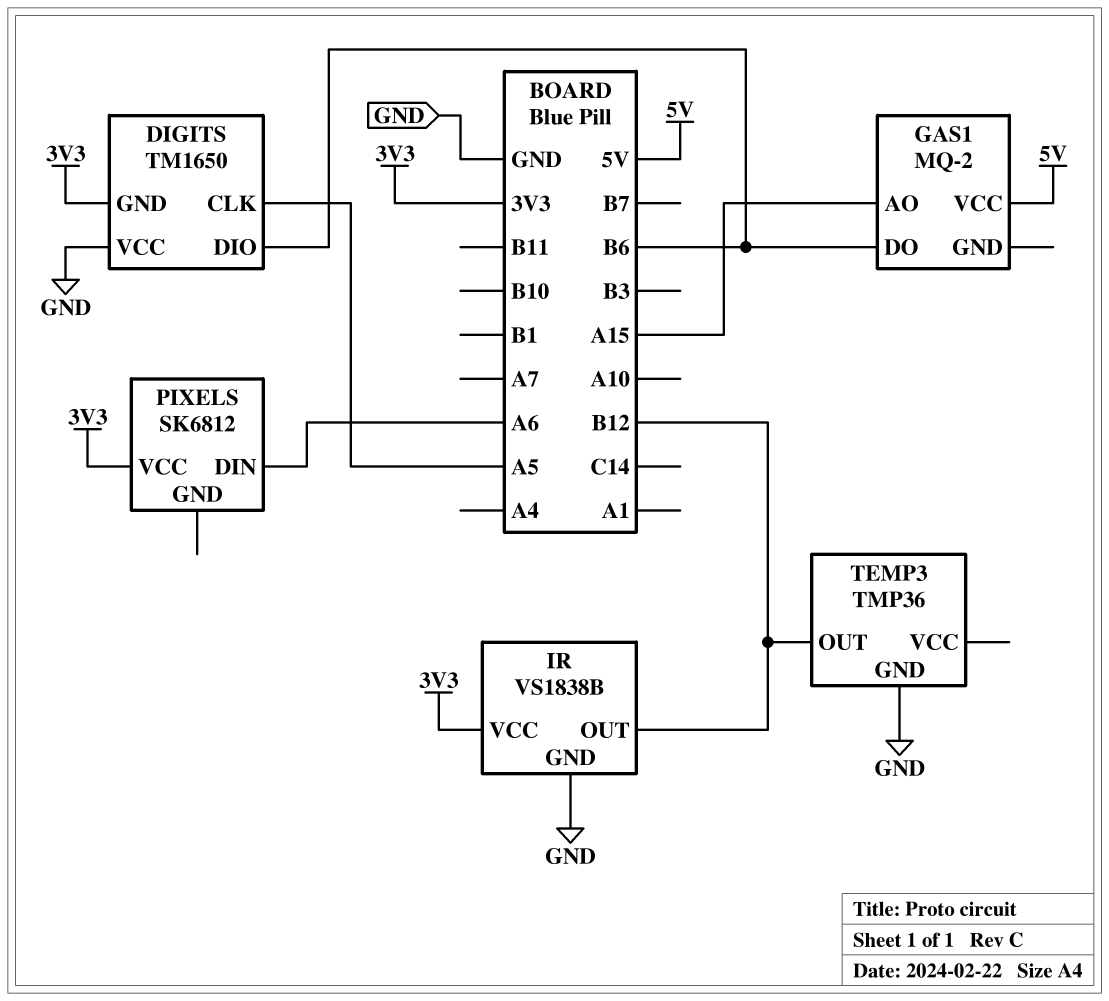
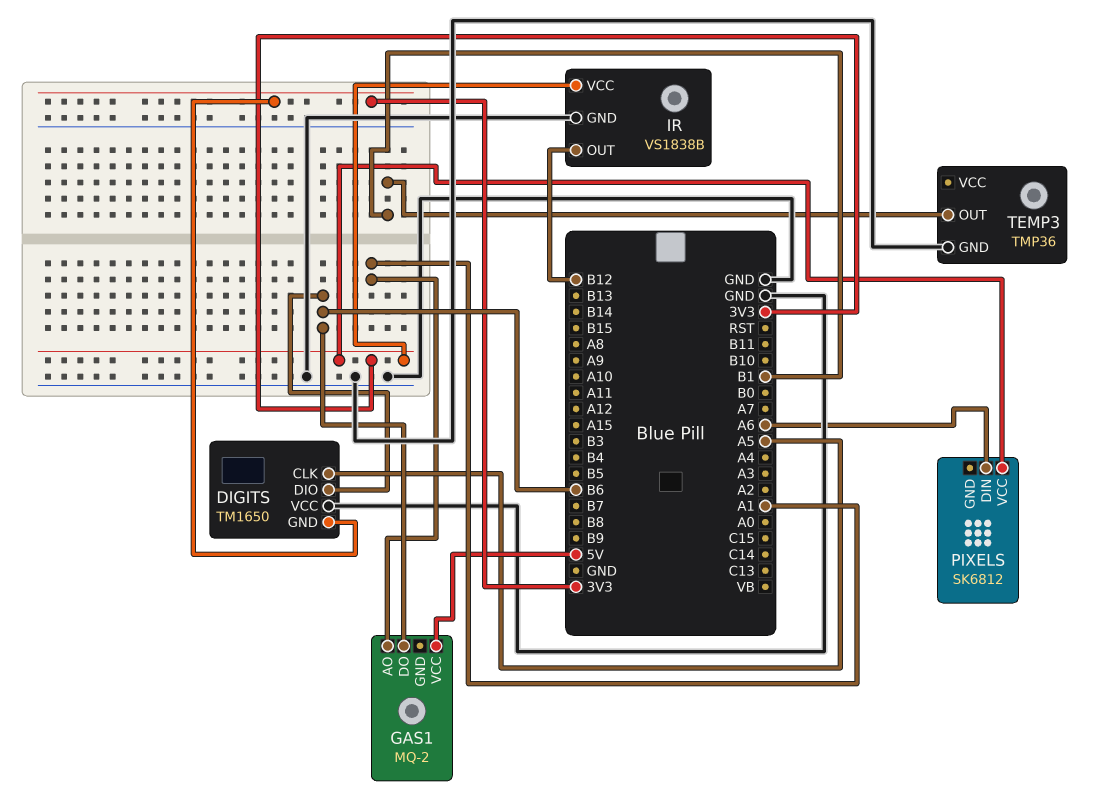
GAS1 pin AO: A15 -> A1
TEMP3 pin OUT: B12 -> B1

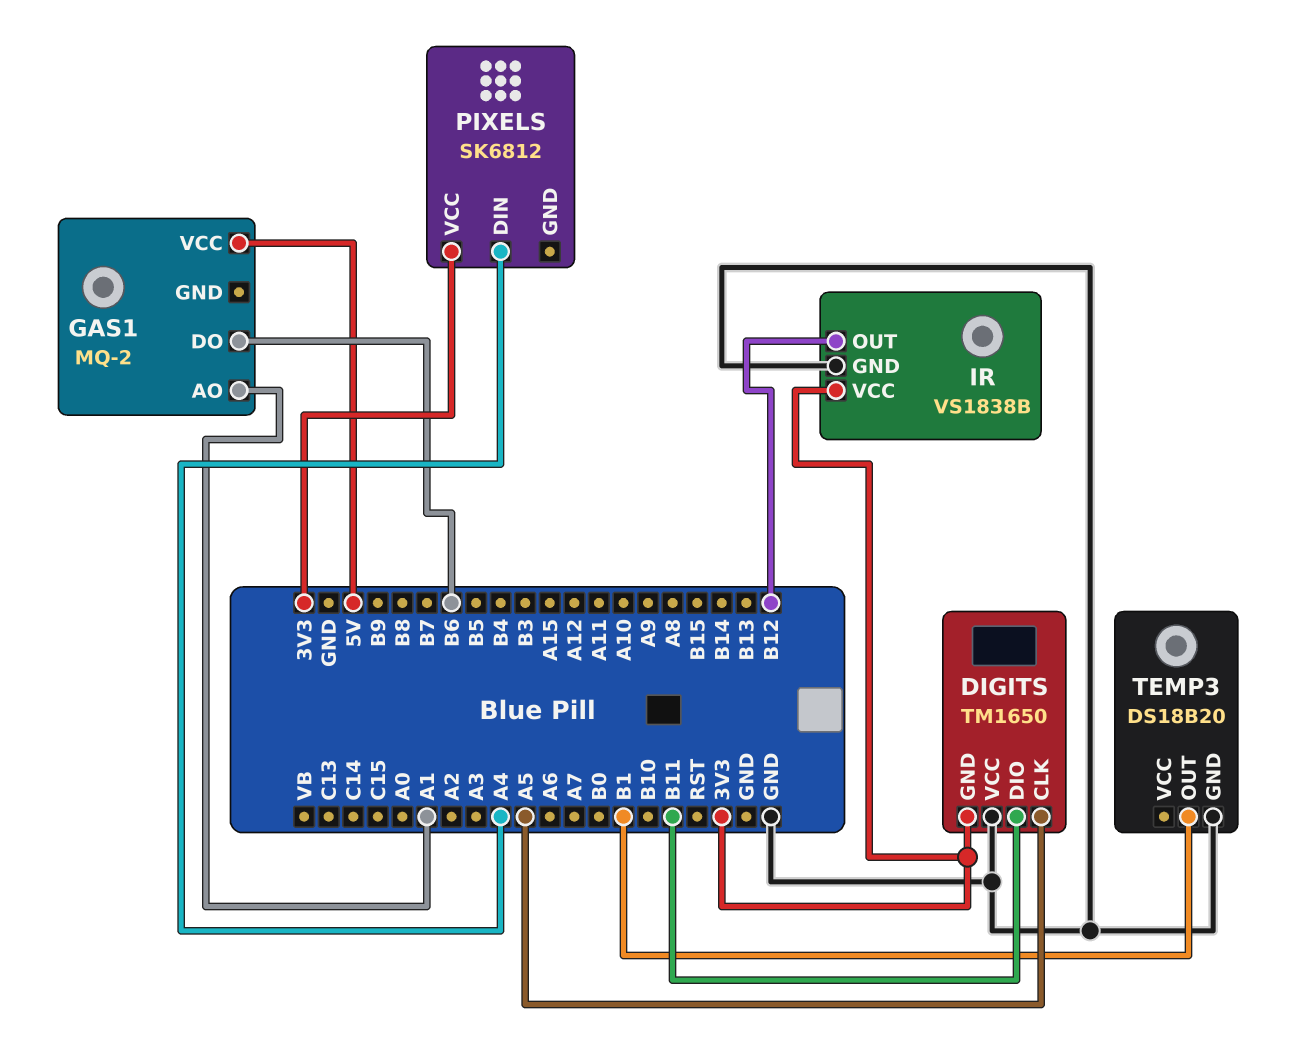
DIGITS pin DIO: B6 -> B11
PIXELS pin DIN: A6 -> A4
TEMP3: TMP36 -> DS18B20

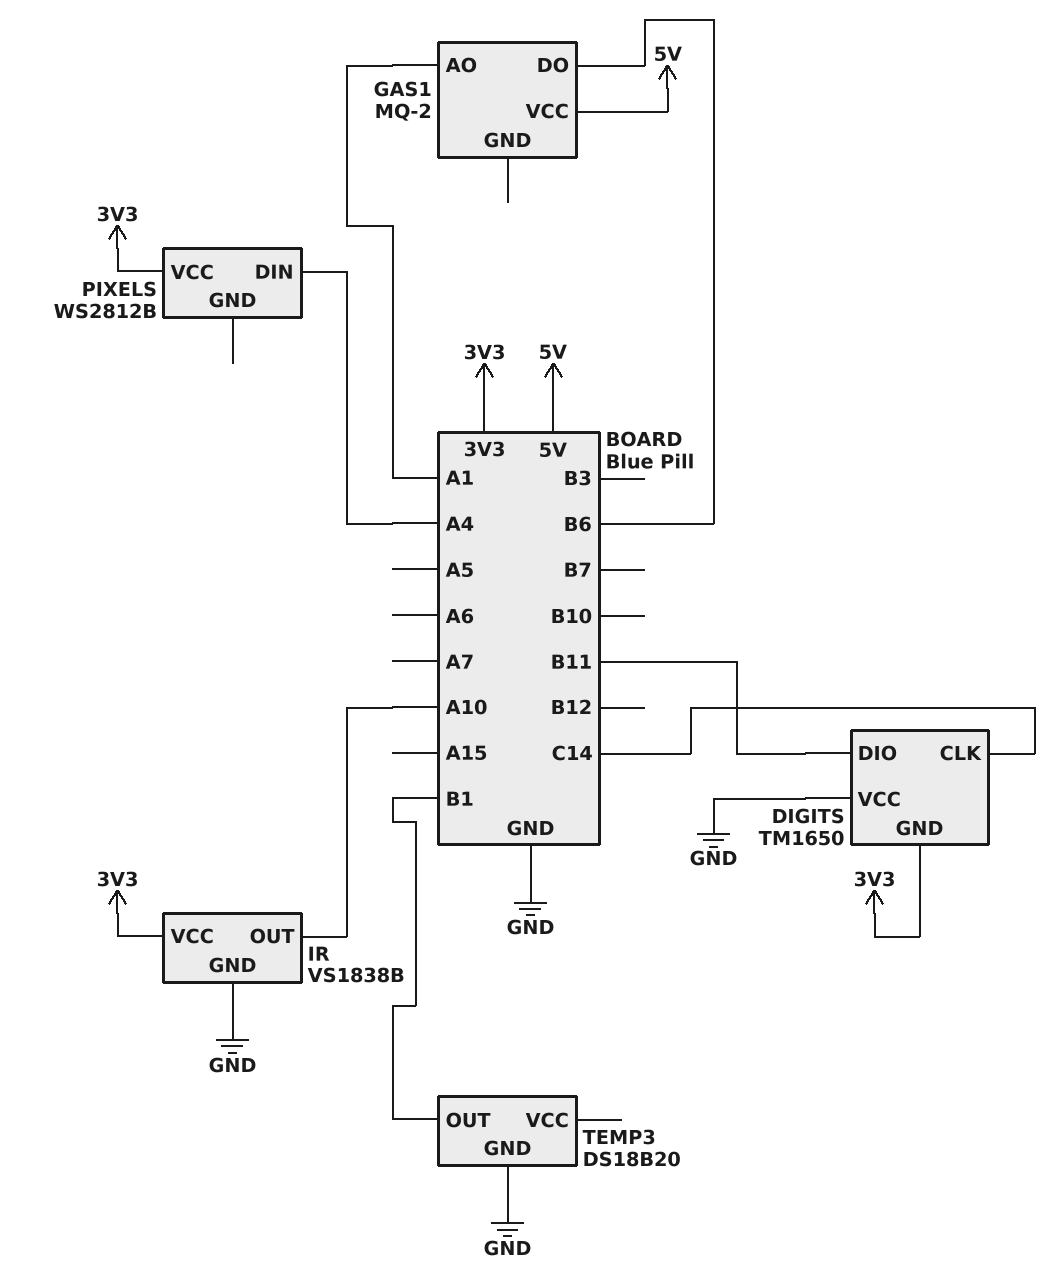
DIGITS pin CLK: A5 -> C14
IR pin OUT: B12 -> A10
PIXELS: SK6812 -> WS2812B

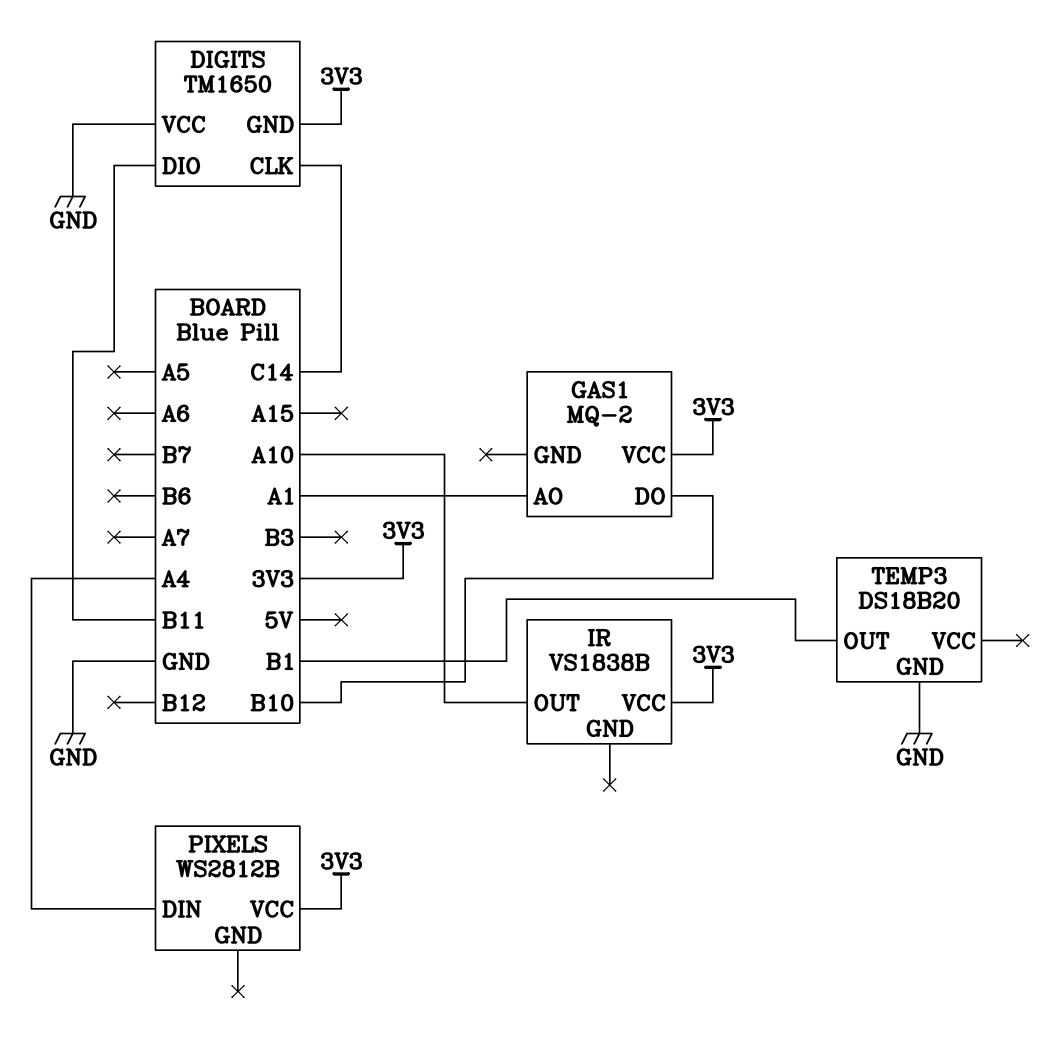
GAS1 pin DO: B6 -> B10
GAS1 pin VCC: 5V -> 3V3
IR pin GND: GND -> none

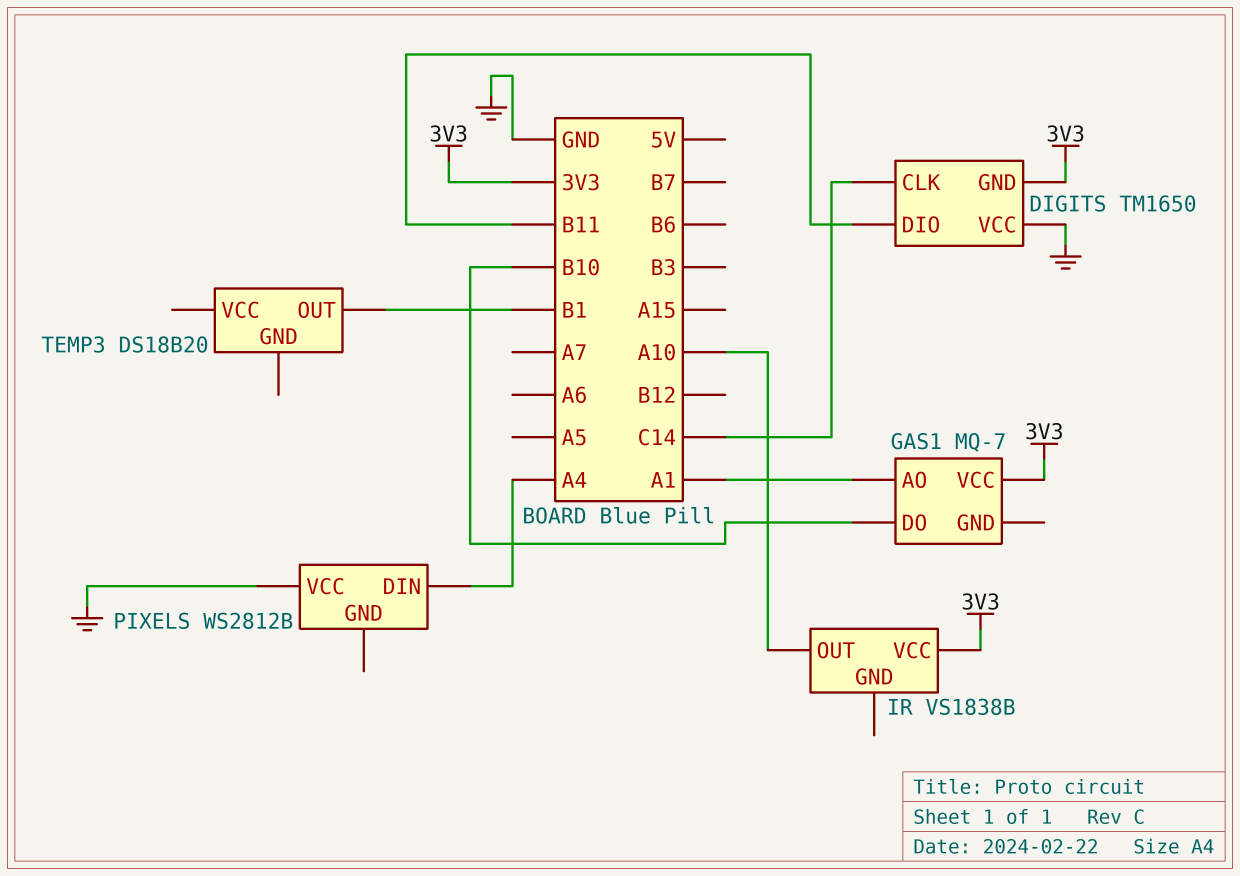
GAS1: MQ-2 -> MQ-7
PIXELS pin VCC: 3V3 -> GND
TEMP3 pin GND: GND -> none

